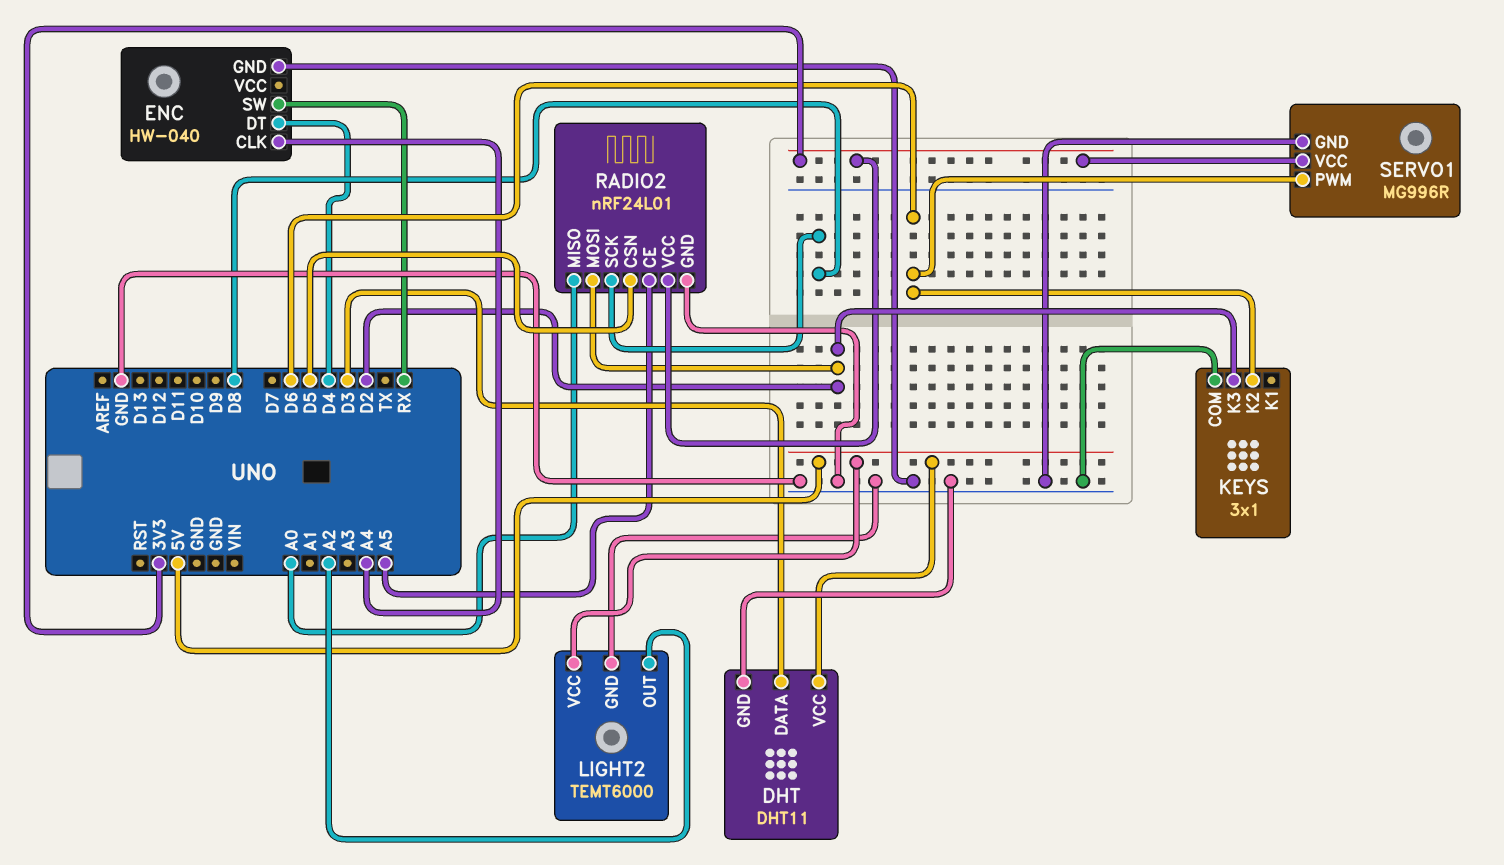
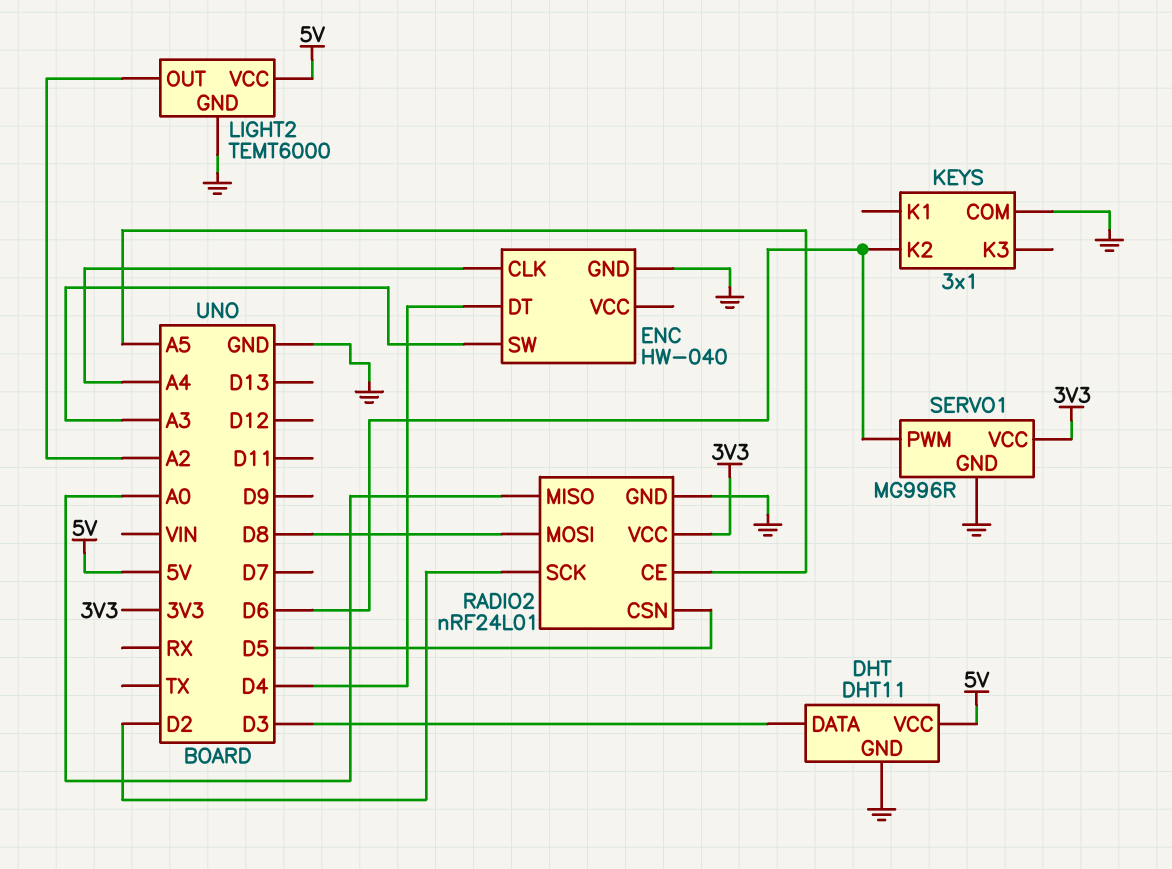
ENC pin SW: RX -> A3
KEYS pin K3: D2 -> none
RADIO2 pin MOSI: D2 -> D8
RADIO2 pin SCK: D8 -> D2

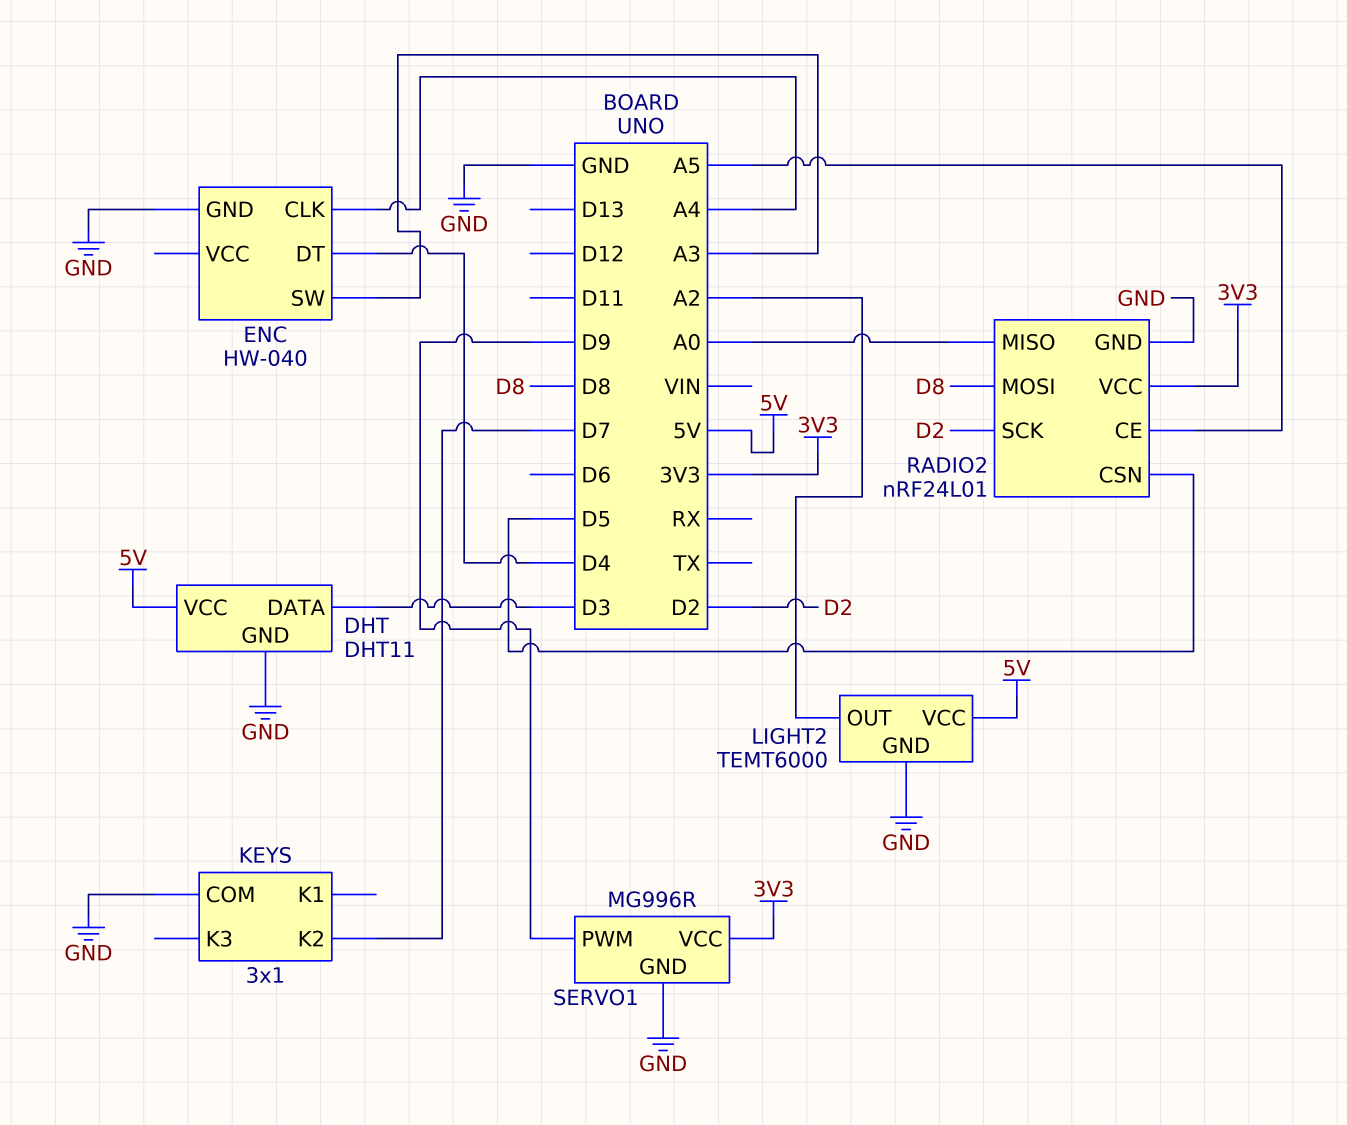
KEYS pin K2: D6 -> D7
SERVO1 pin PWM: D6 -> D9

